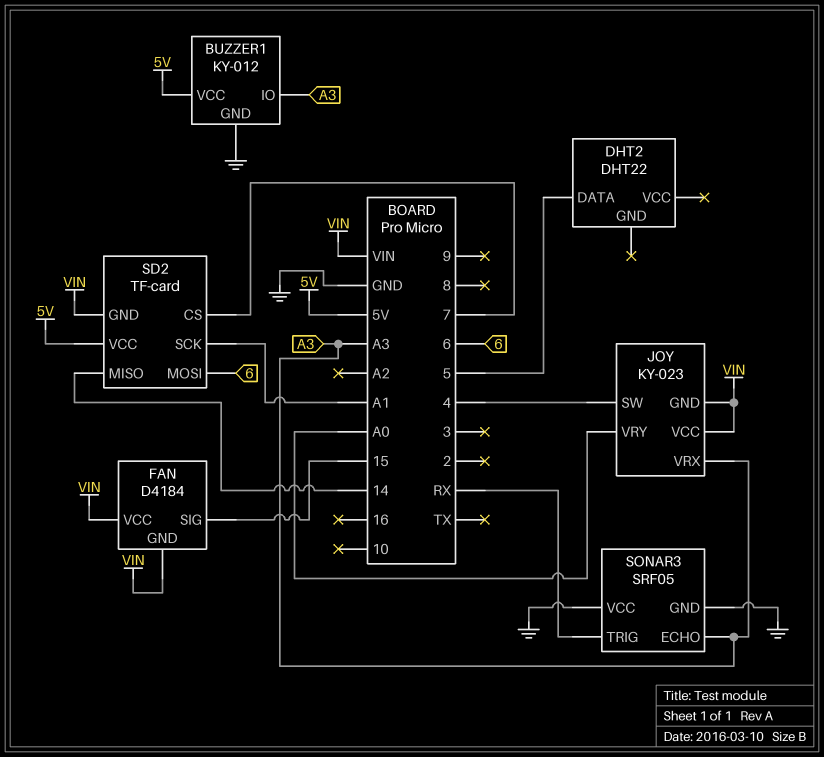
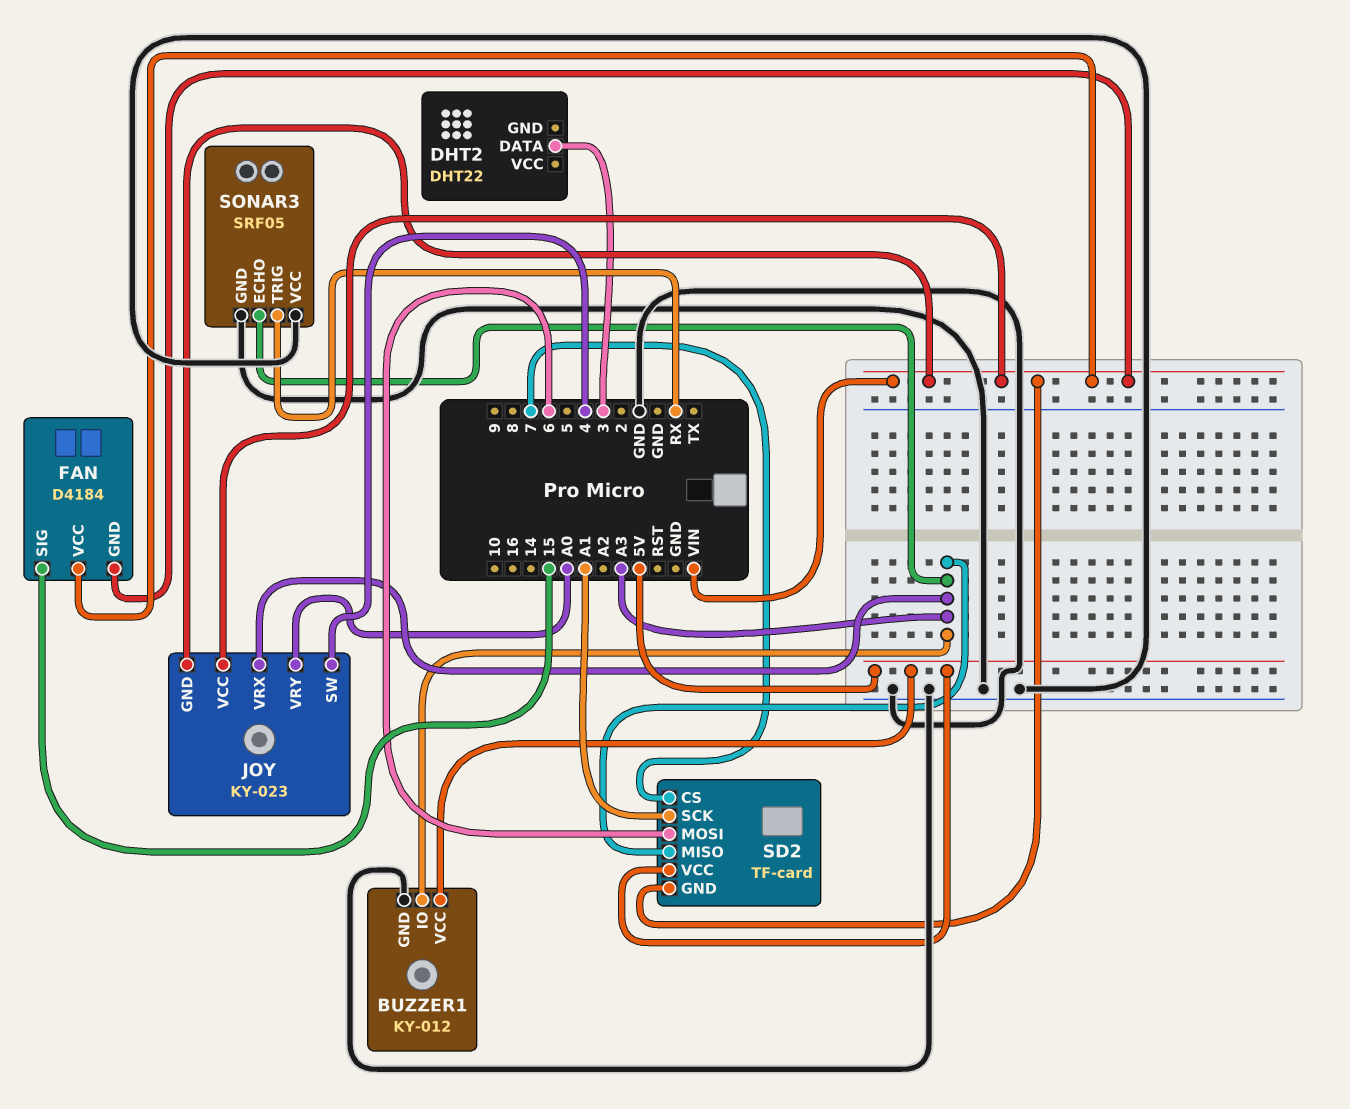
DHT2 pin DATA: 5 -> 3
SD2 pin MISO: 14 -> A3

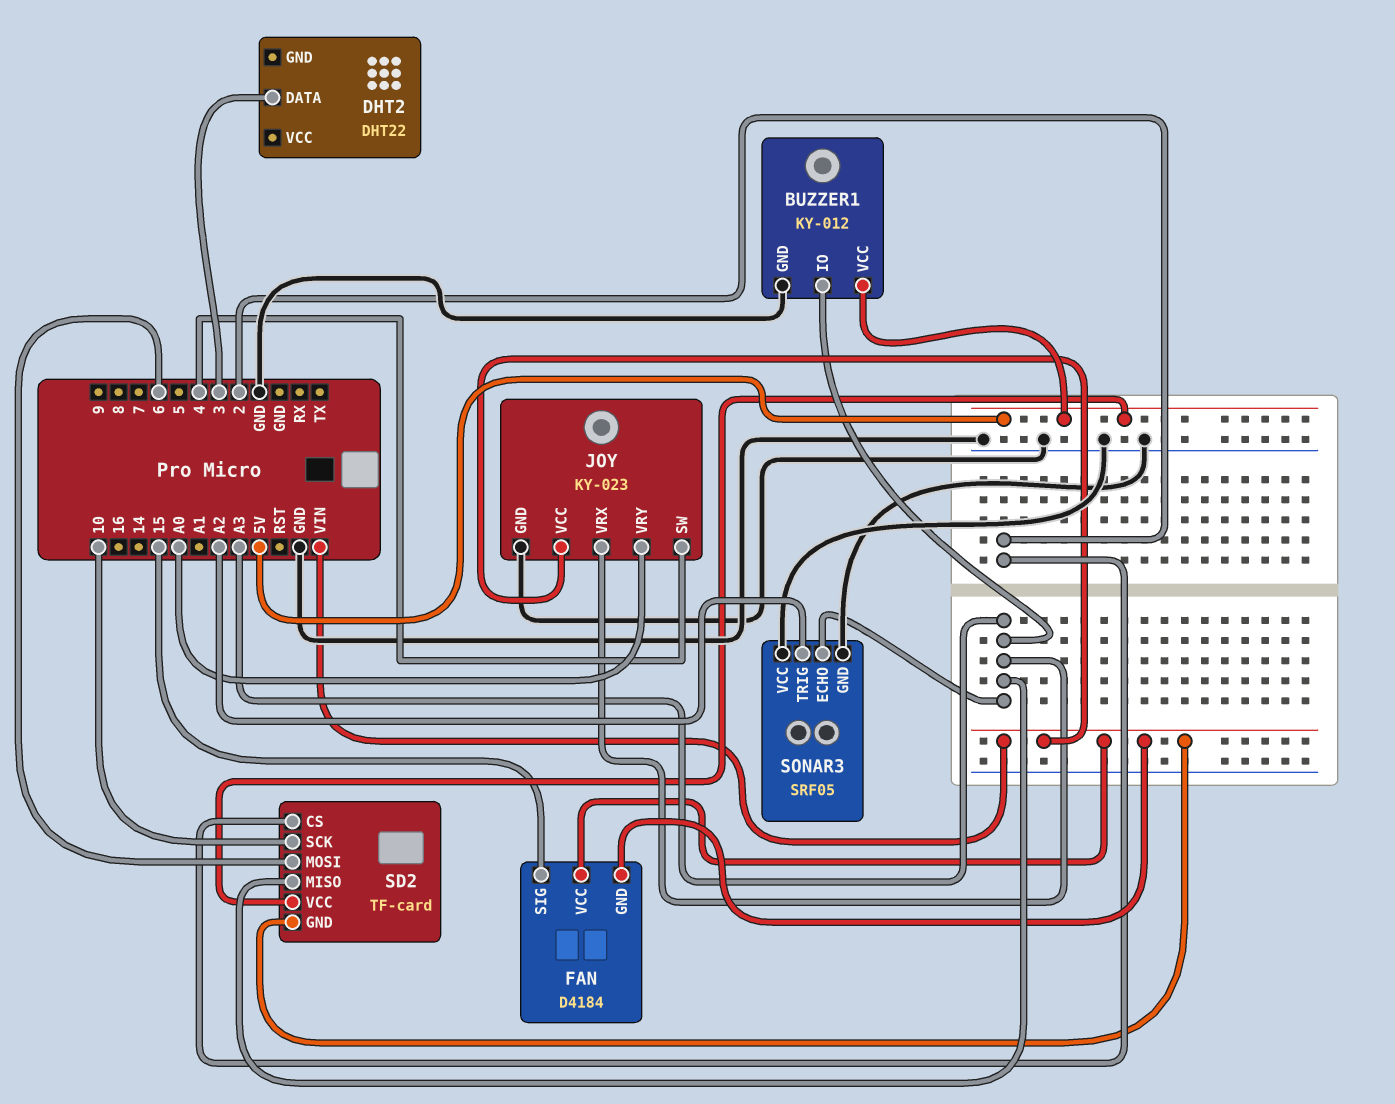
JOY pin GND: VIN -> GND
SD2 pin CS: 7 -> 2
SD2 pin SCK: A1 -> 10
SONAR3 pin TRIG: RX -> A2

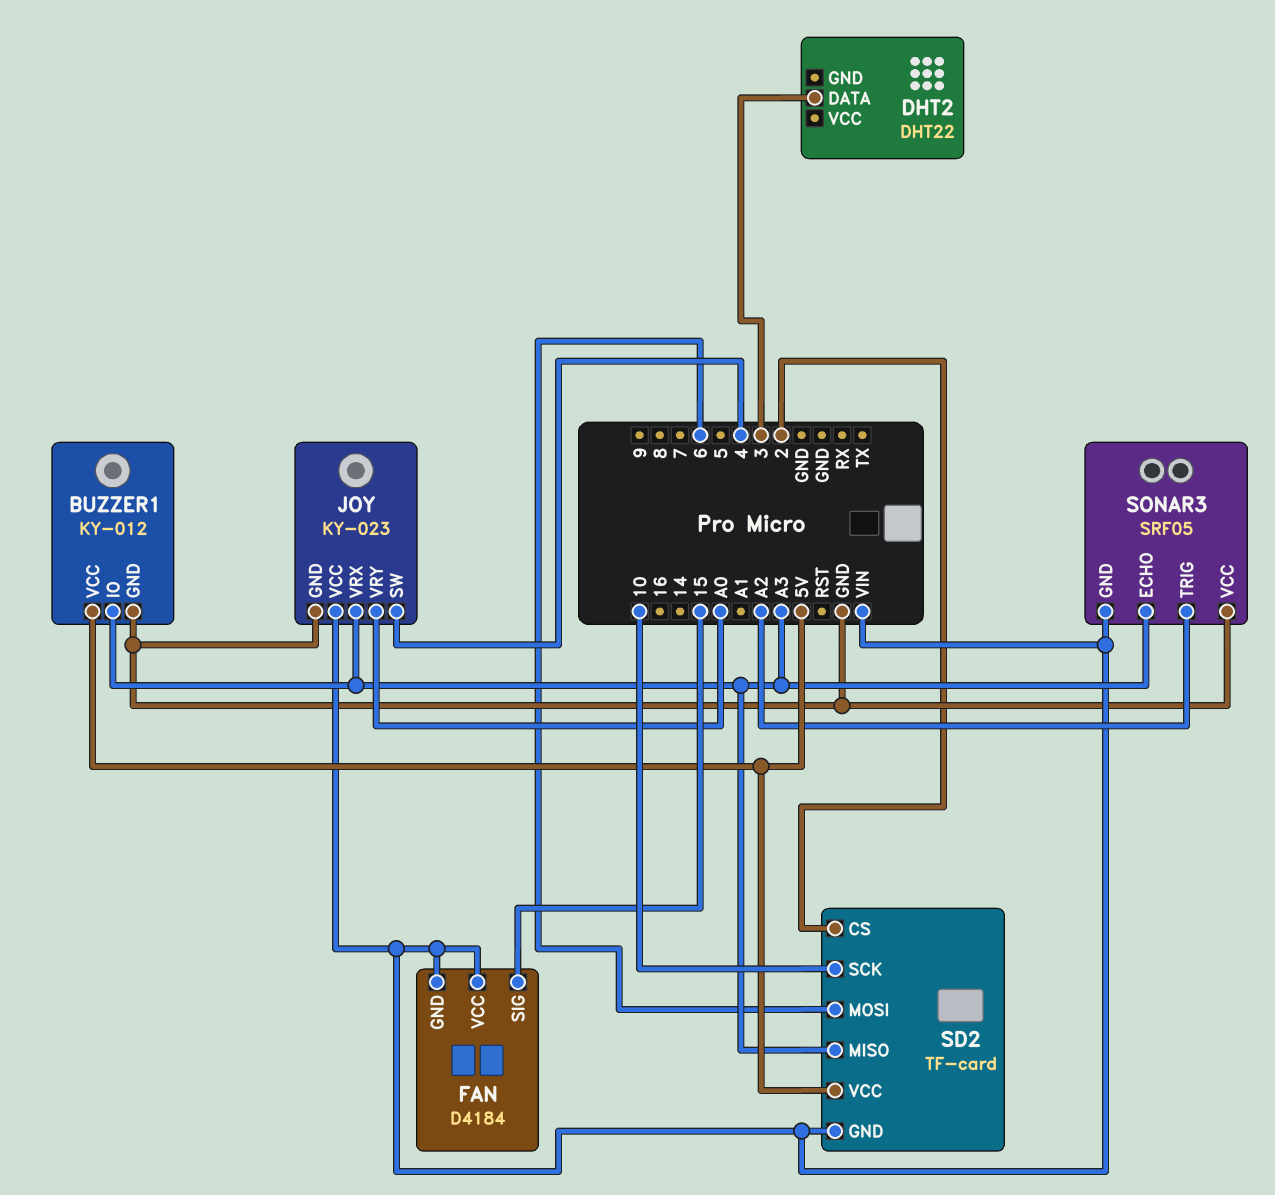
SONAR3 pin GND: GND -> VIN

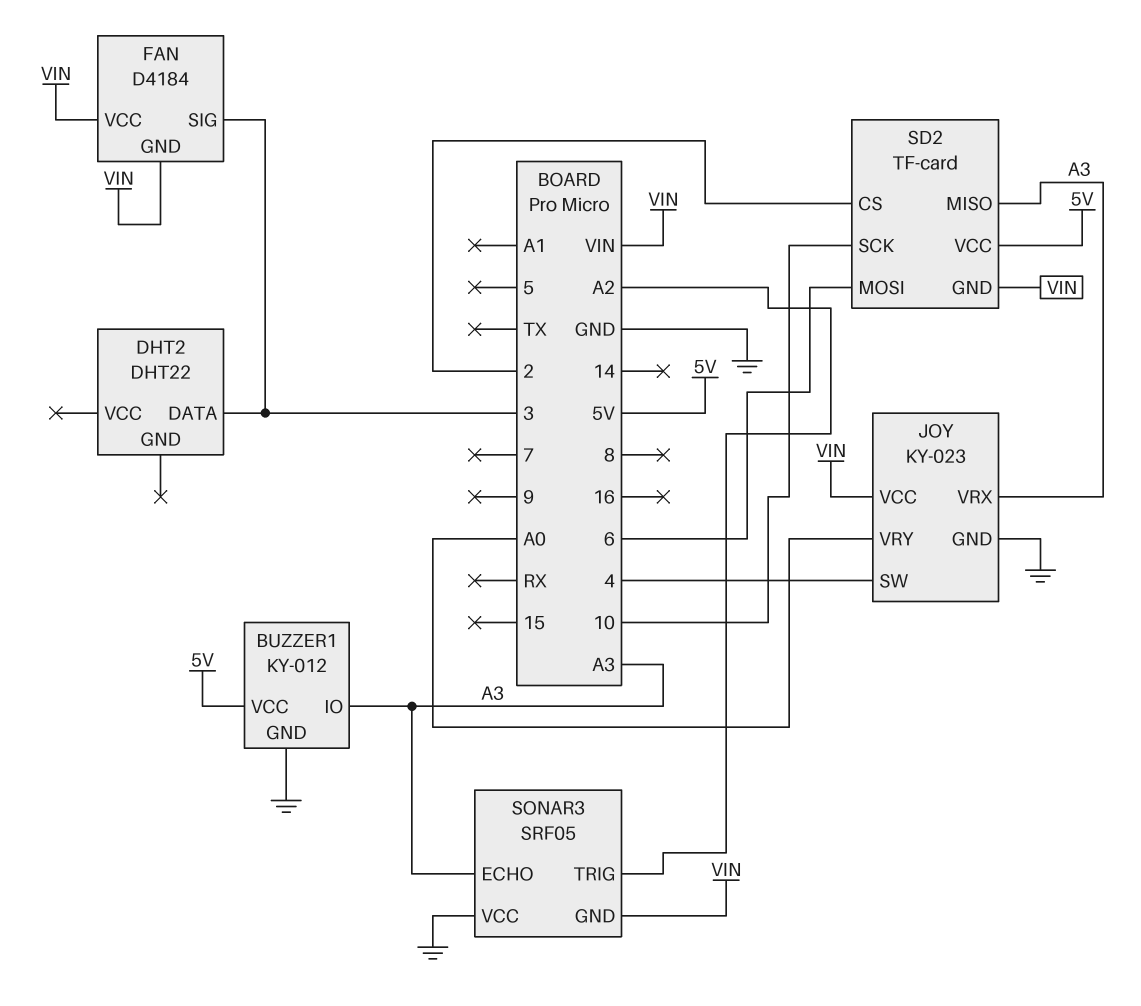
FAN pin SIG: 15 -> 3

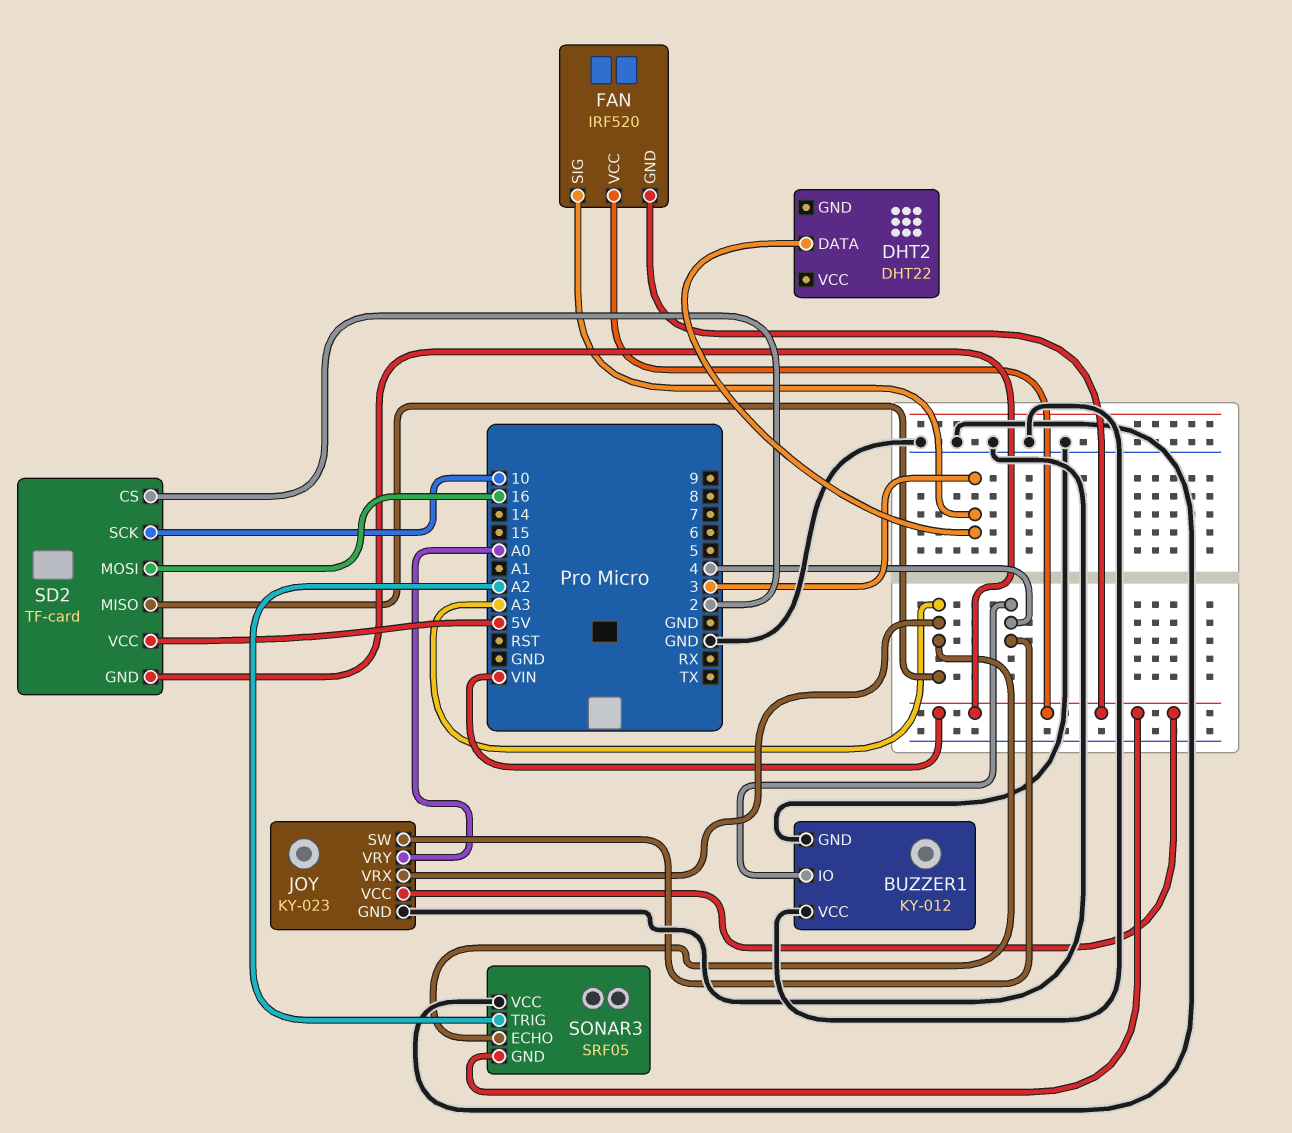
BUZZER1 pin IO: A3 -> 4
BUZZER1 pin VCC: 5V -> GND
FAN: D4184 -> IRF520
SD2 pin MOSI: 6 -> 16

